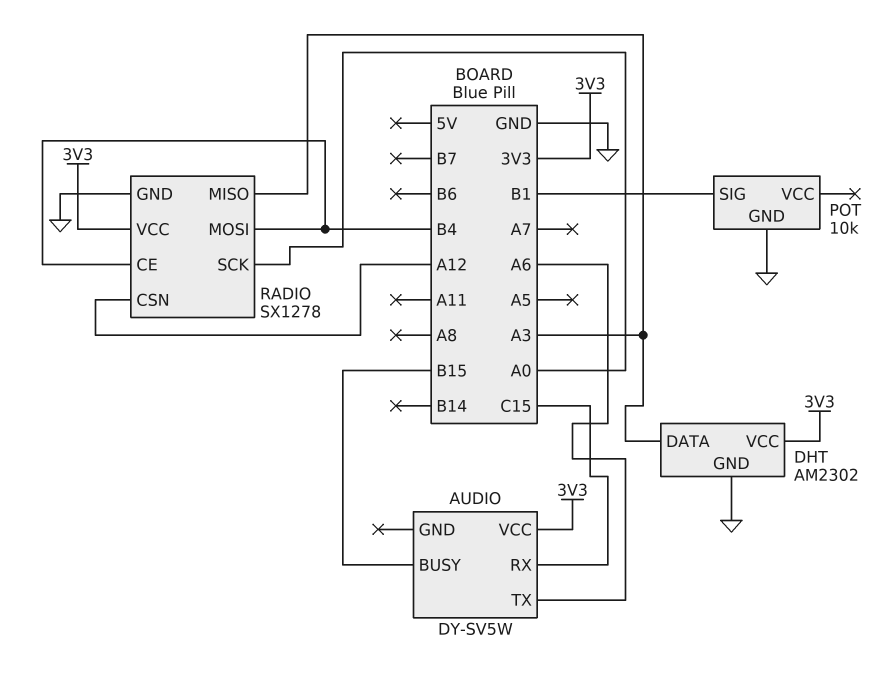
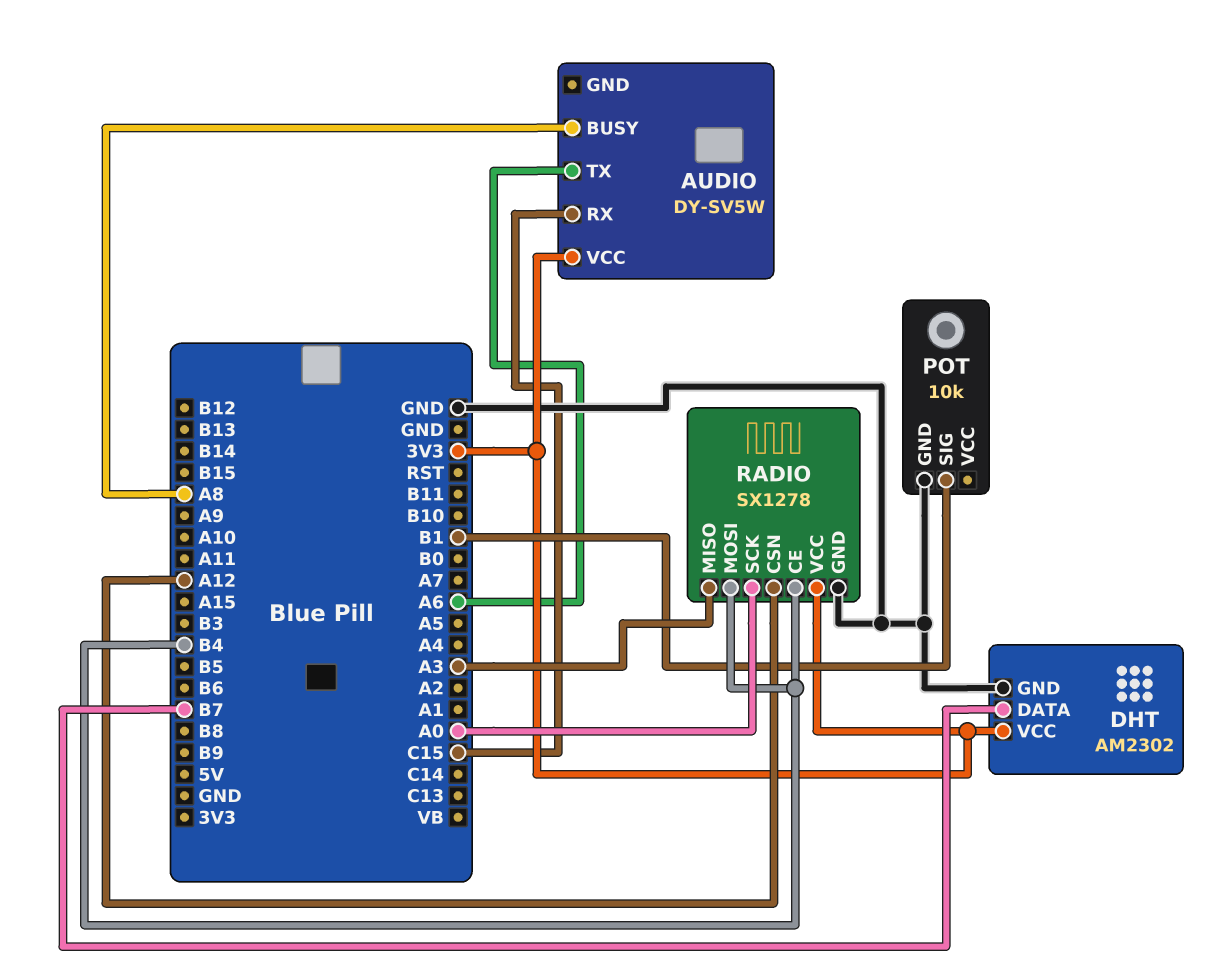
AUDIO pin BUSY: B15 -> A8
DHT pin DATA: A3 -> B7

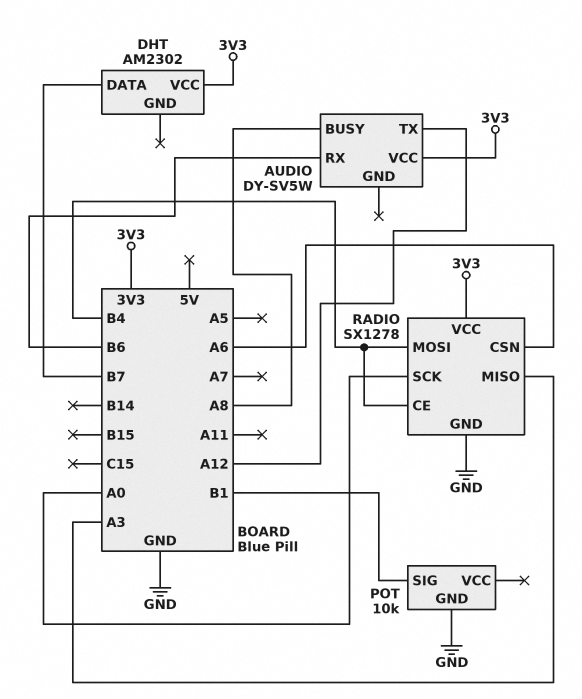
AUDIO pin RX: C15 -> B6
AUDIO pin TX: A6 -> A12
DHT pin GND: GND -> none
RADIO pin CSN: A12 -> A6

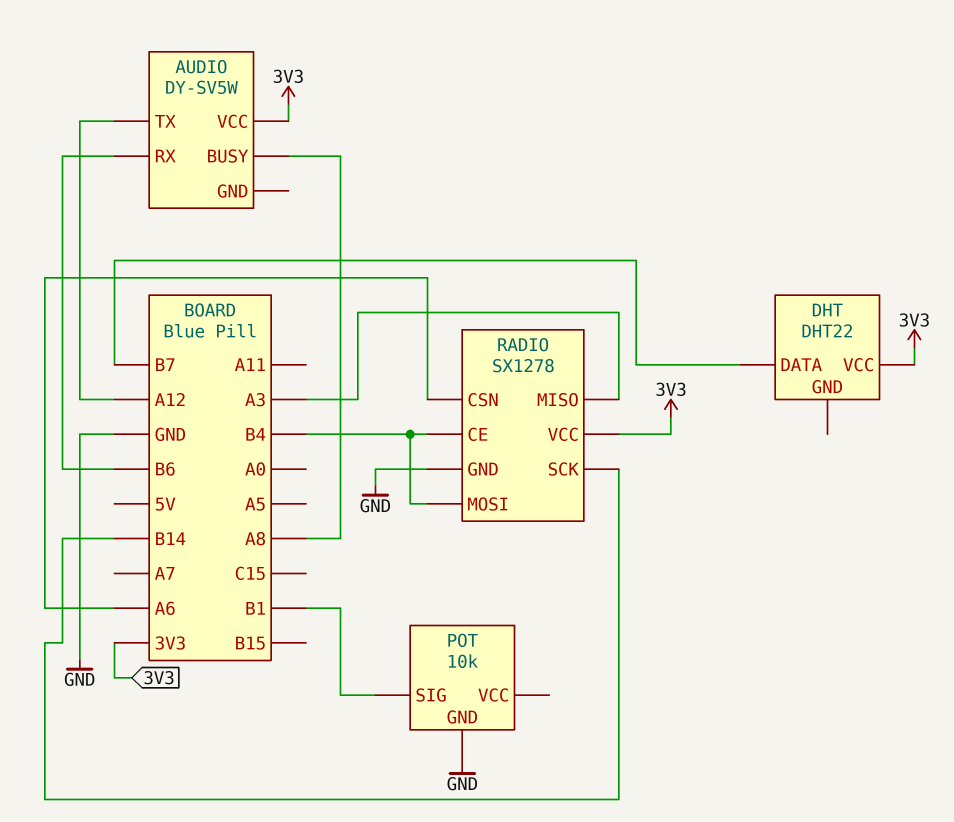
DHT: AM2302 -> DHT22
RADIO pin SCK: A0 -> B14

